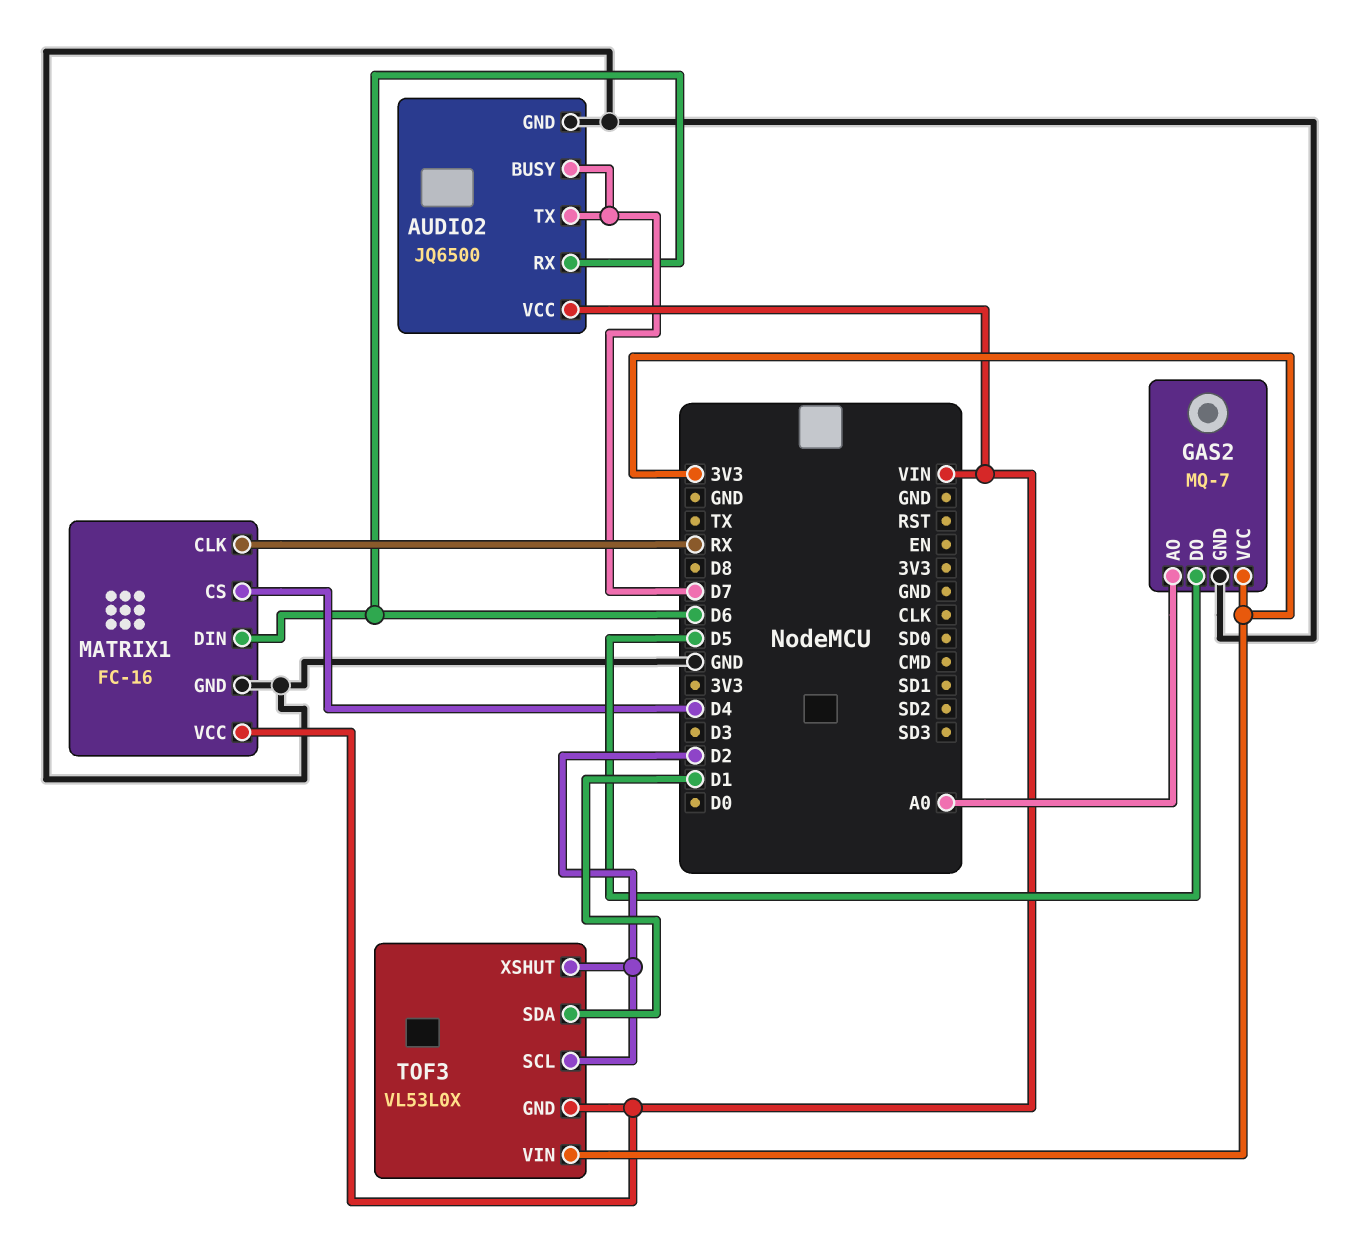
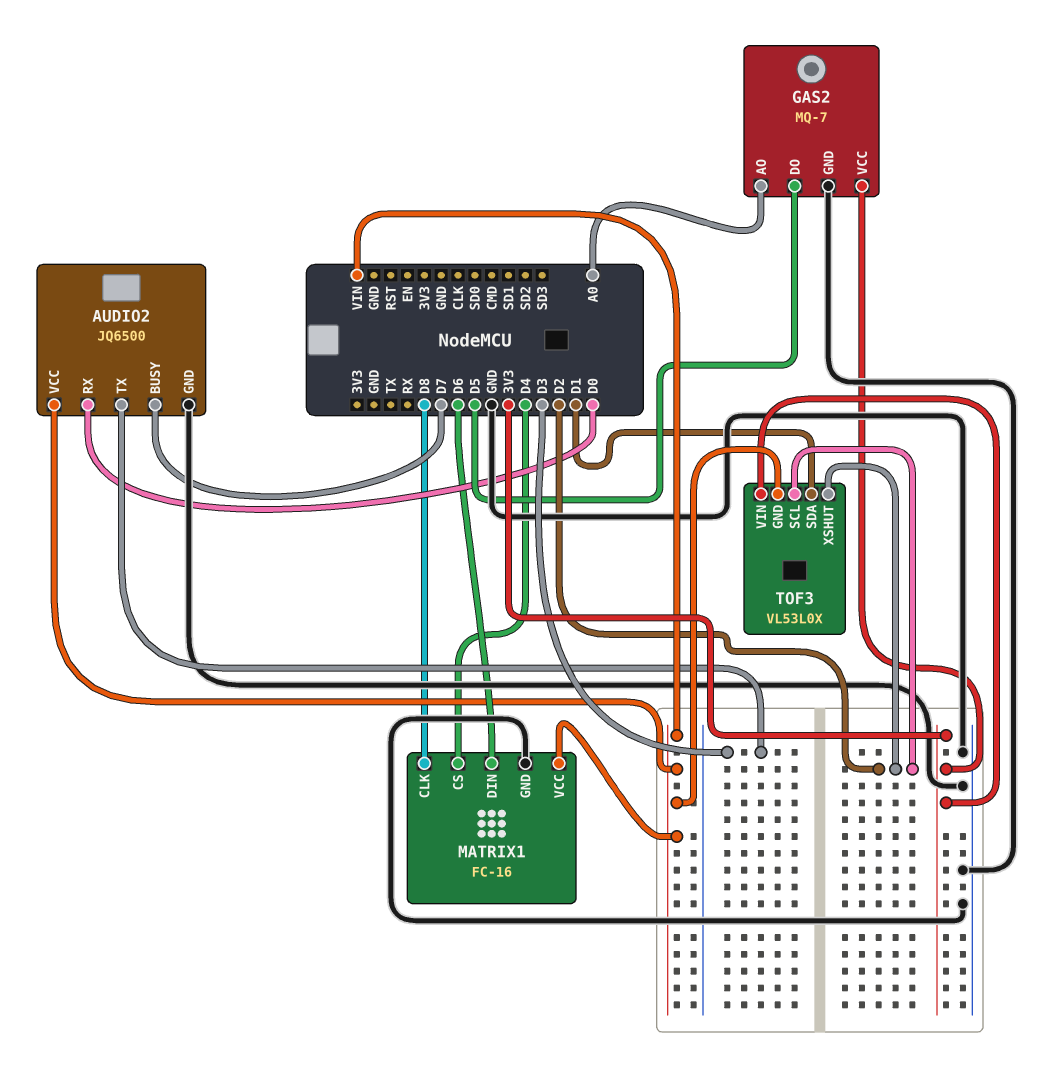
AUDIO2 pin RX: D6 -> D0
AUDIO2 pin TX: D7 -> D3
MATRIX1 pin CLK: RX -> D8

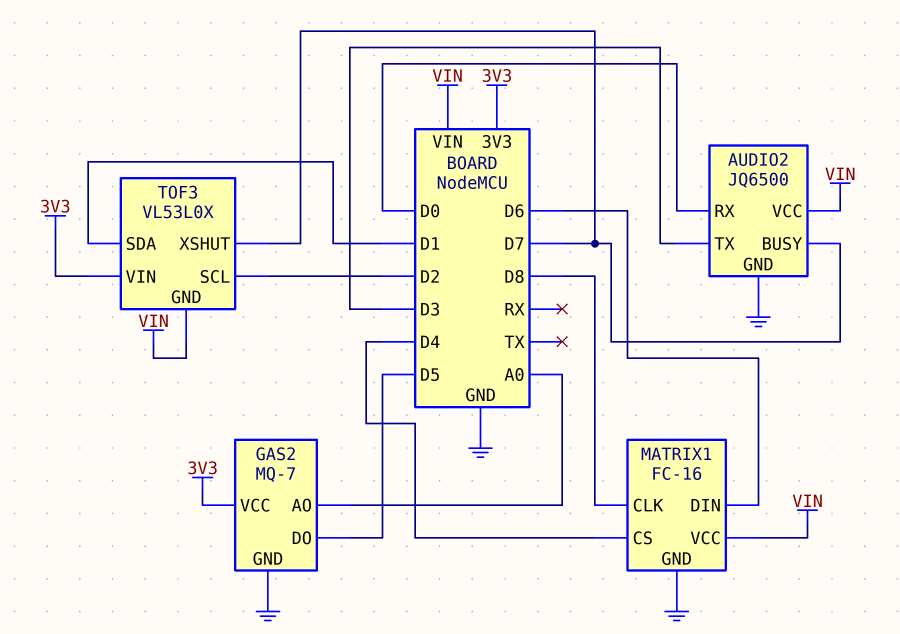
TOF3 pin XSHUT: D2 -> D7

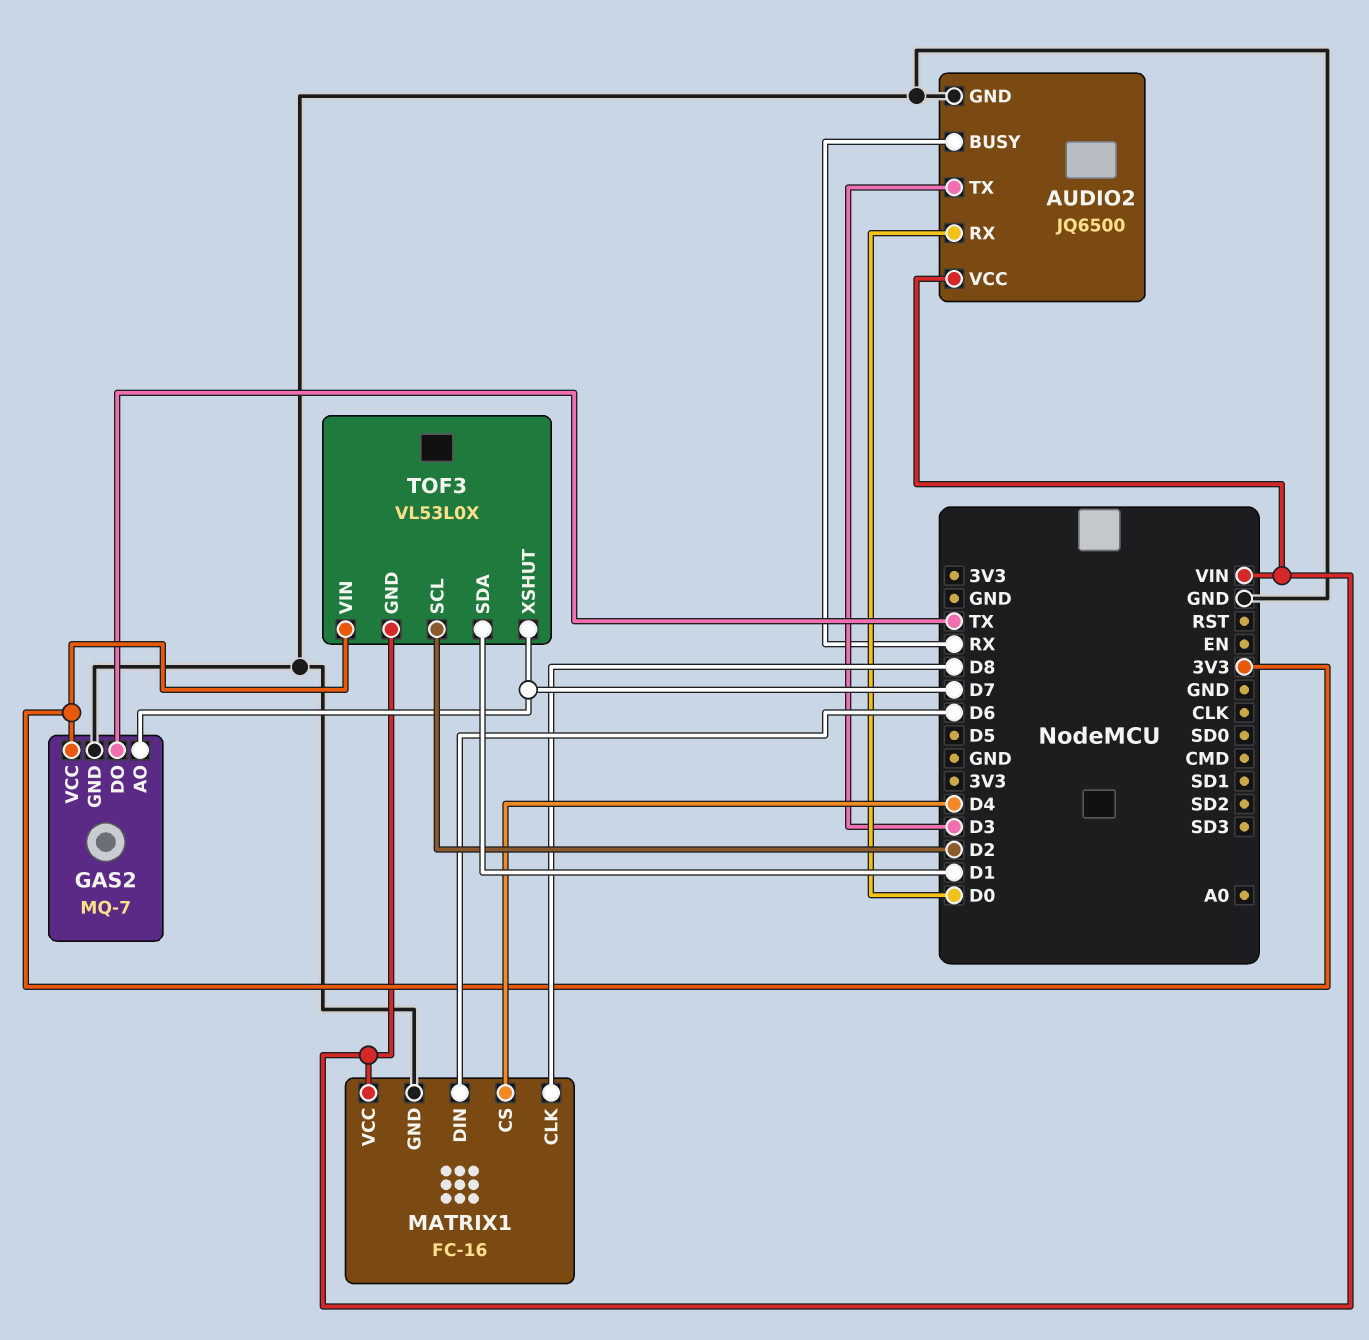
AUDIO2 pin BUSY: D7 -> RX
GAS2 pin AO: A0 -> D7
GAS2 pin DO: D5 -> TX

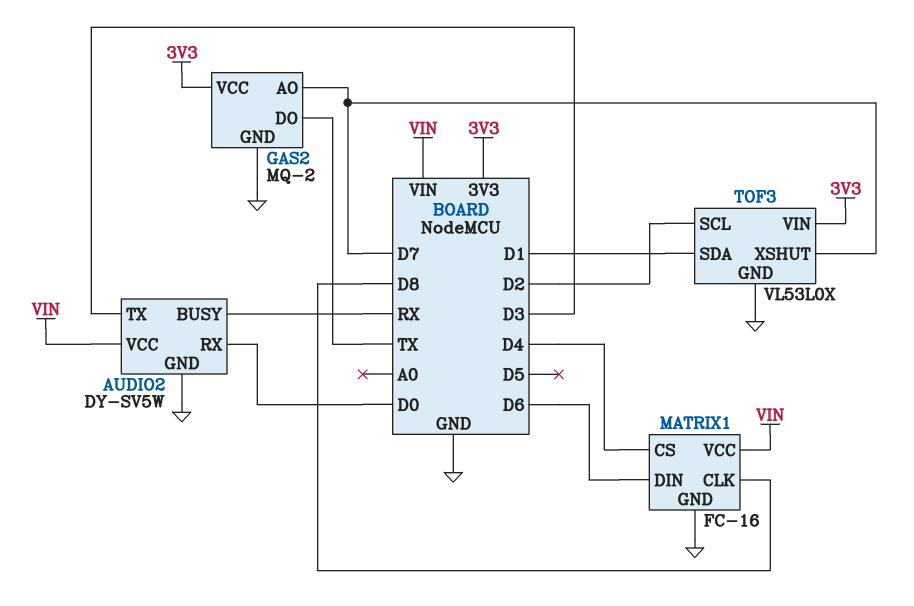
AUDIO2: JQ6500 -> DY-SV5W
GAS2: MQ-7 -> MQ-2
TOF3 pin GND: VIN -> GND

